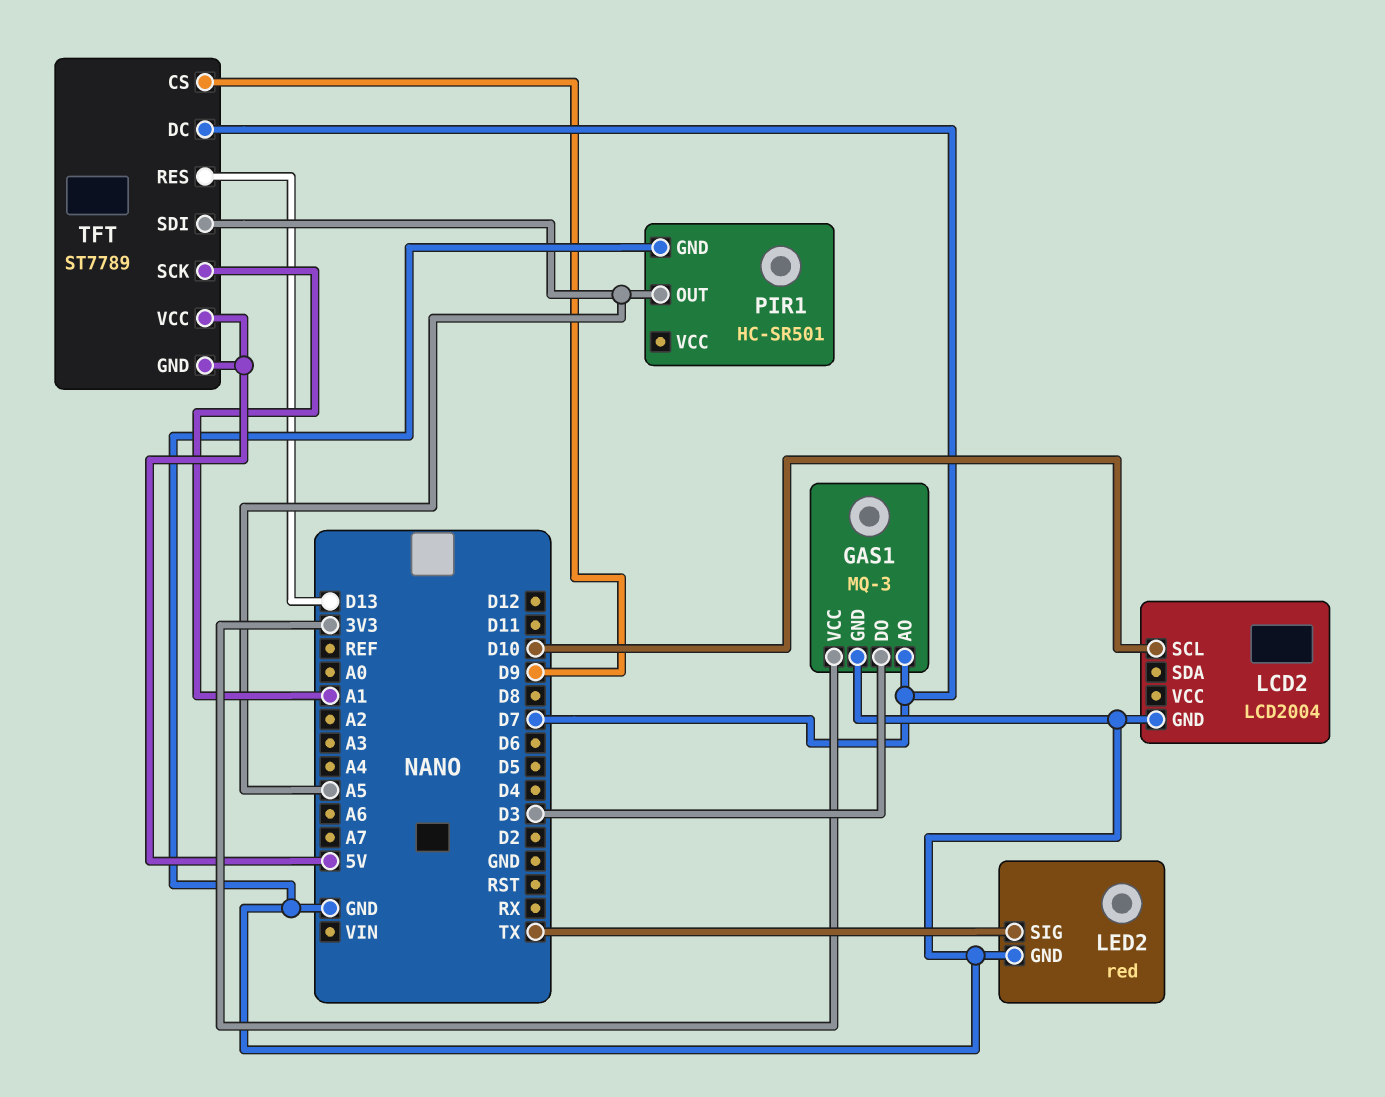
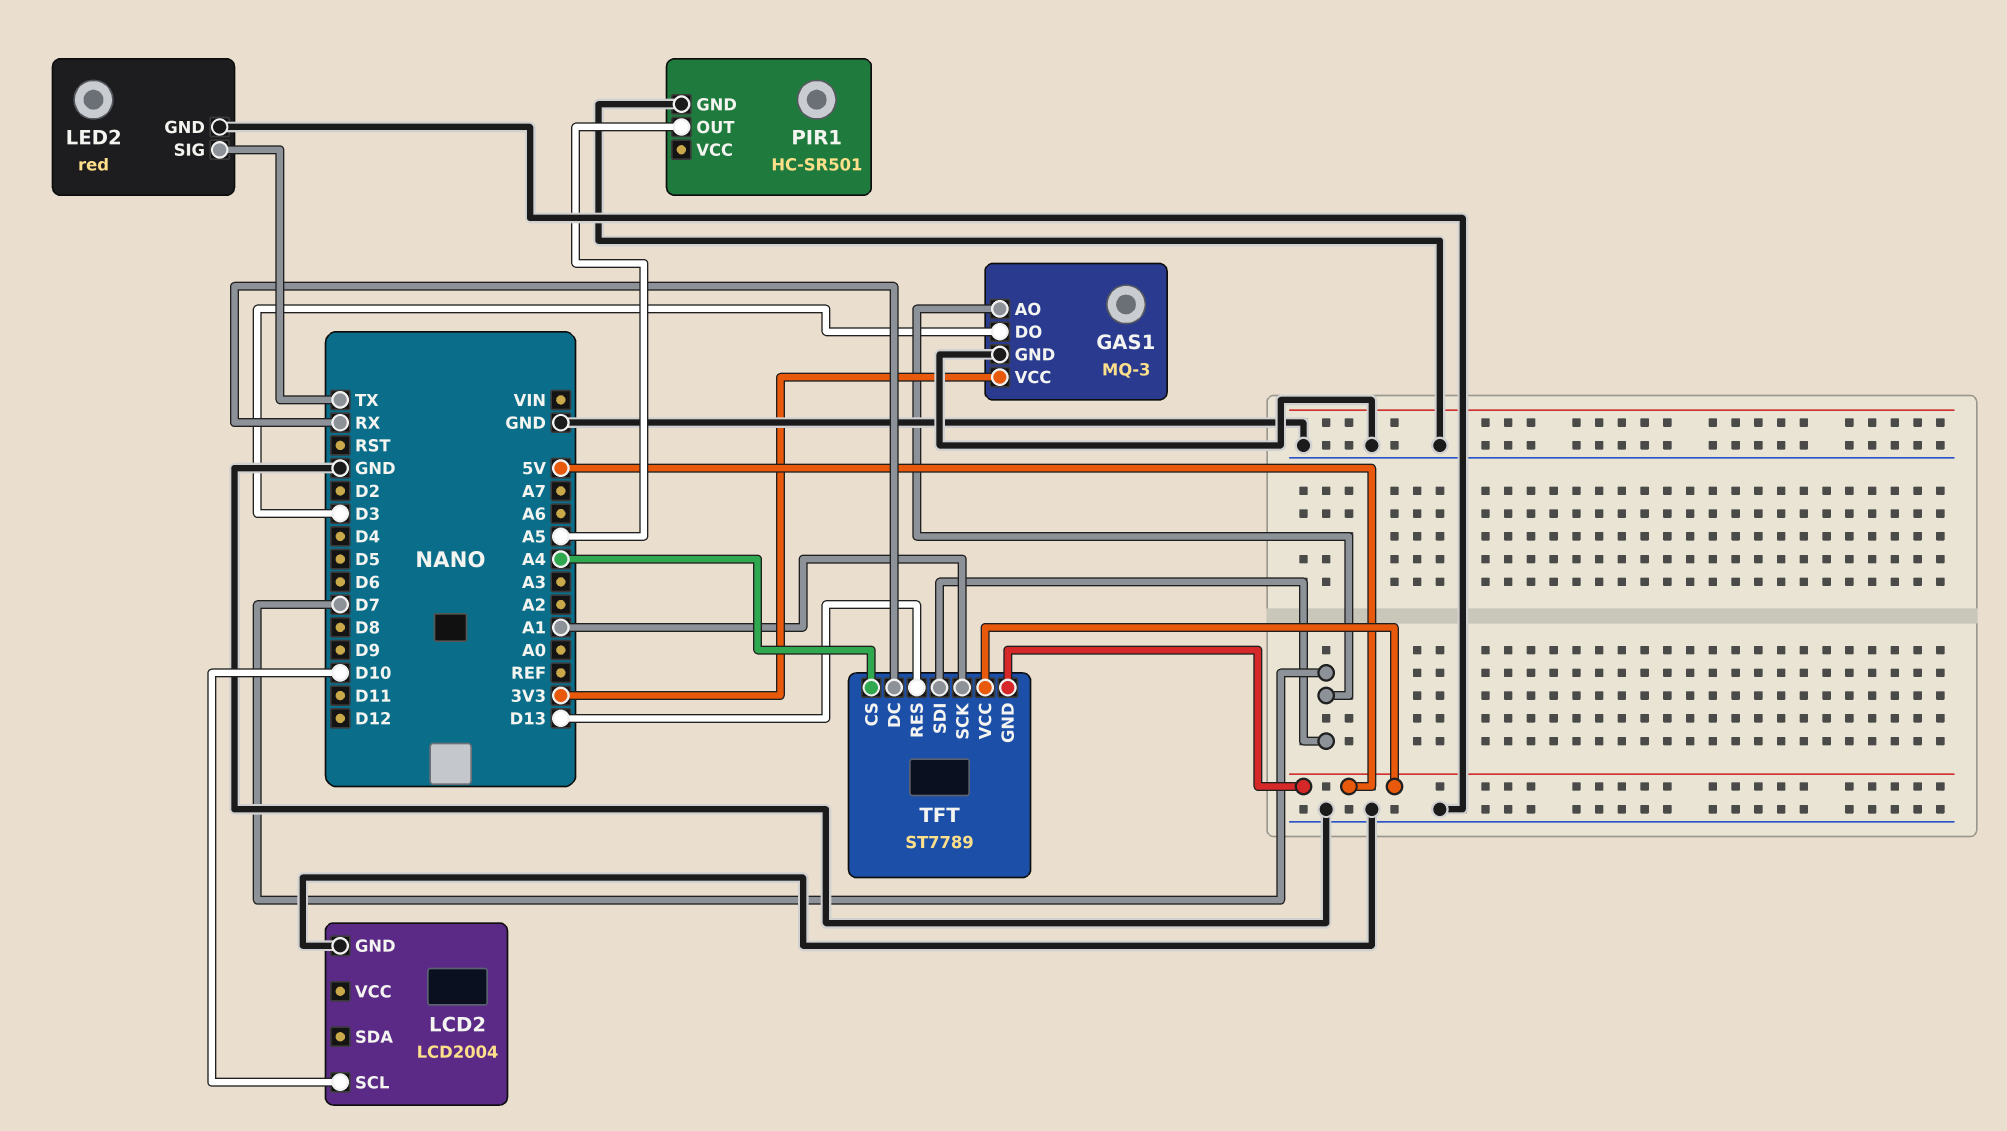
TFT pin CS: D9 -> A4
TFT pin DC: D7 -> RX
TFT pin SDI: A5 -> D7

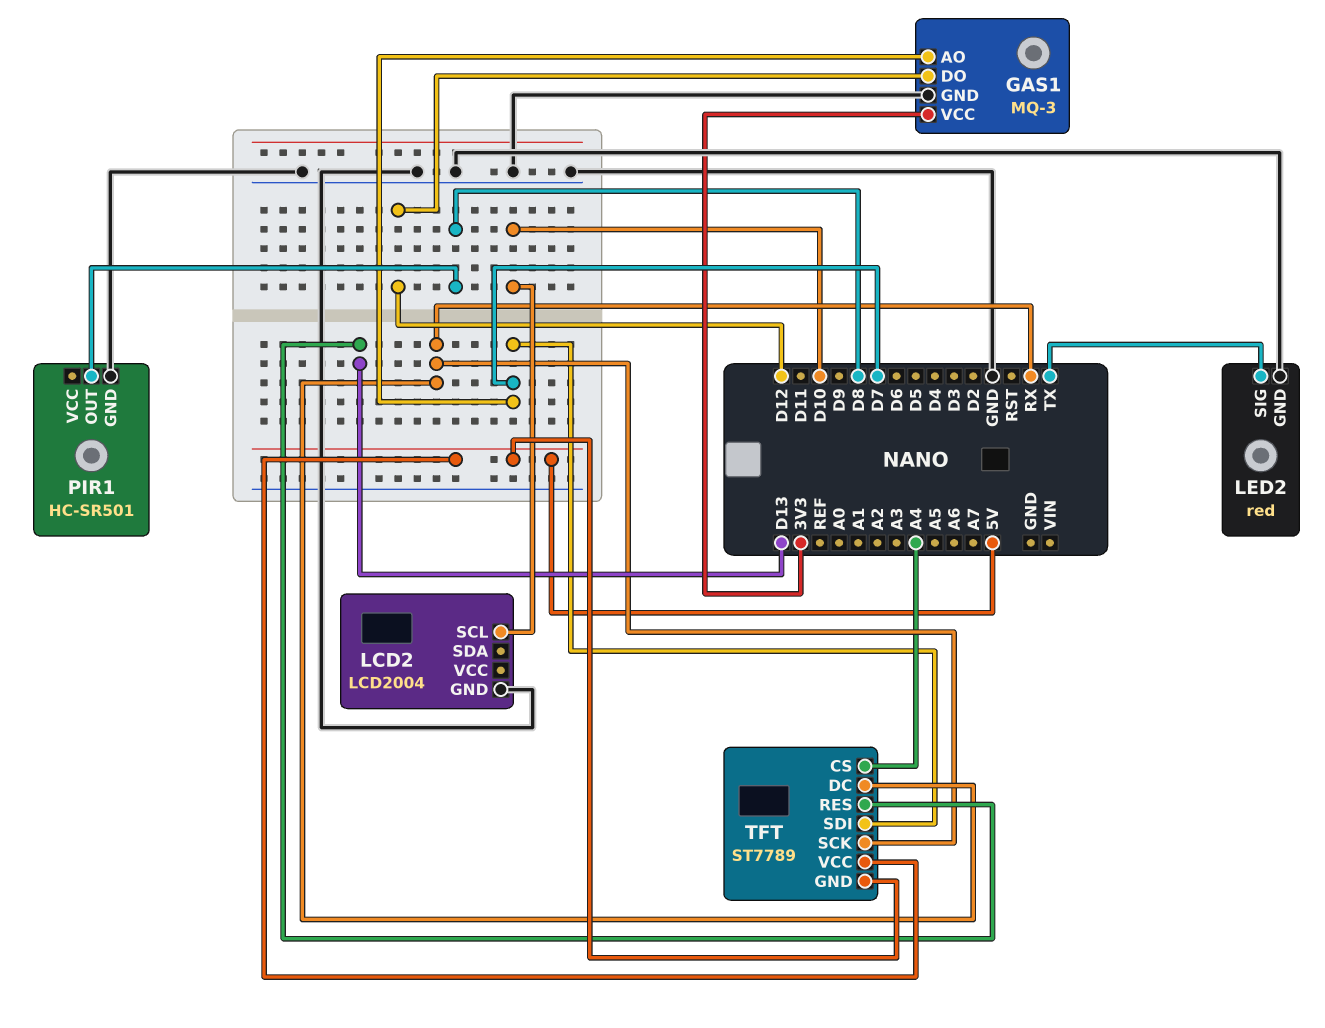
GAS1 pin DO: D3 -> D12
PIR1 pin OUT: A5 -> D8
TFT pin SCK: A1 -> RX

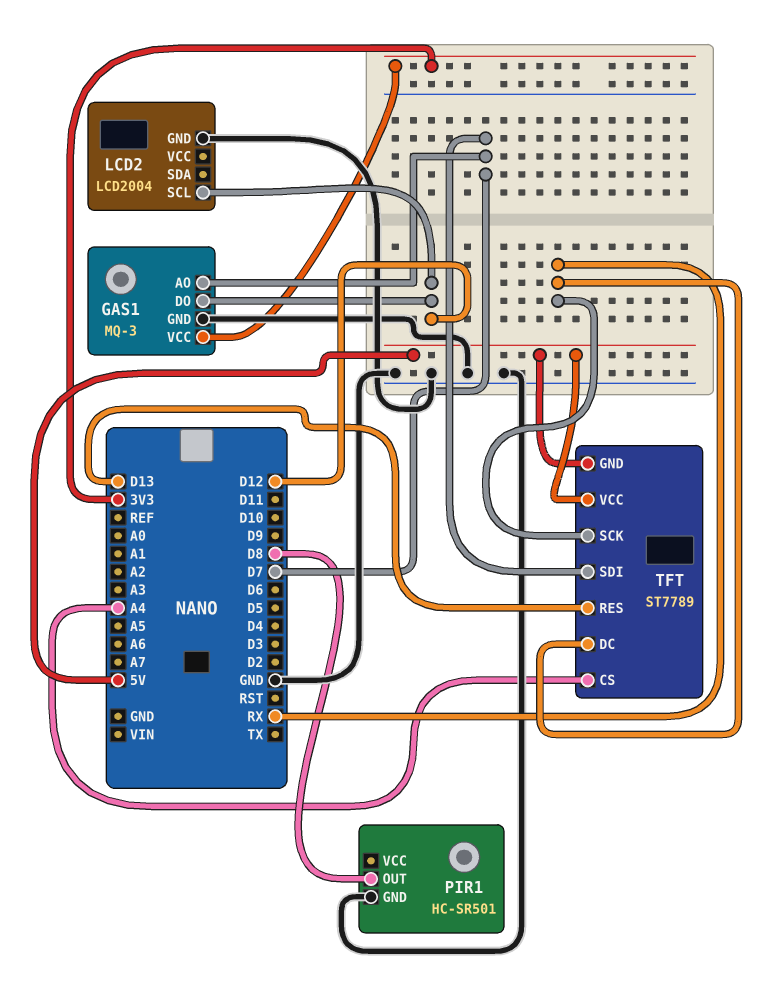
LCD2 pin SCL: D10 -> D12
LED2: red -> none
LED2 pin GND: GND -> none
LED2 pin SIG: TX -> none

